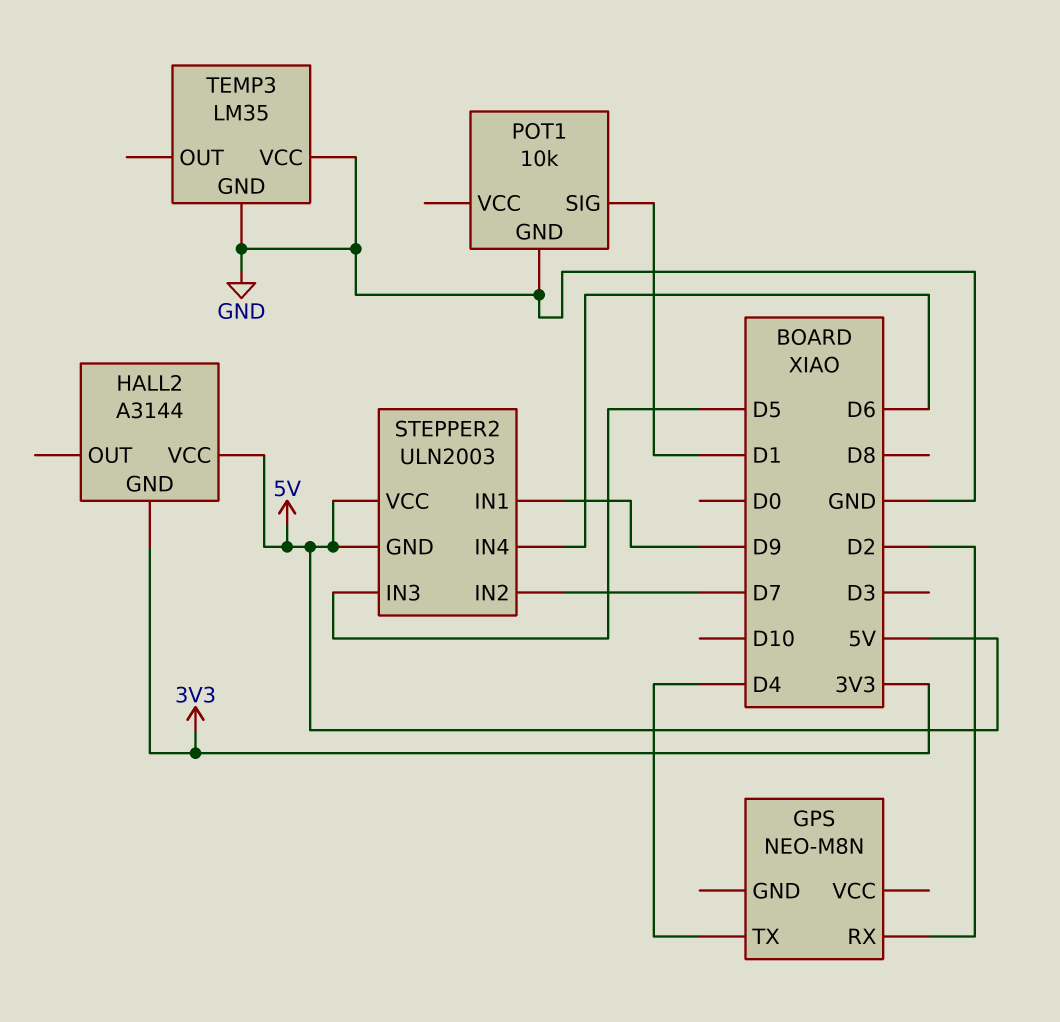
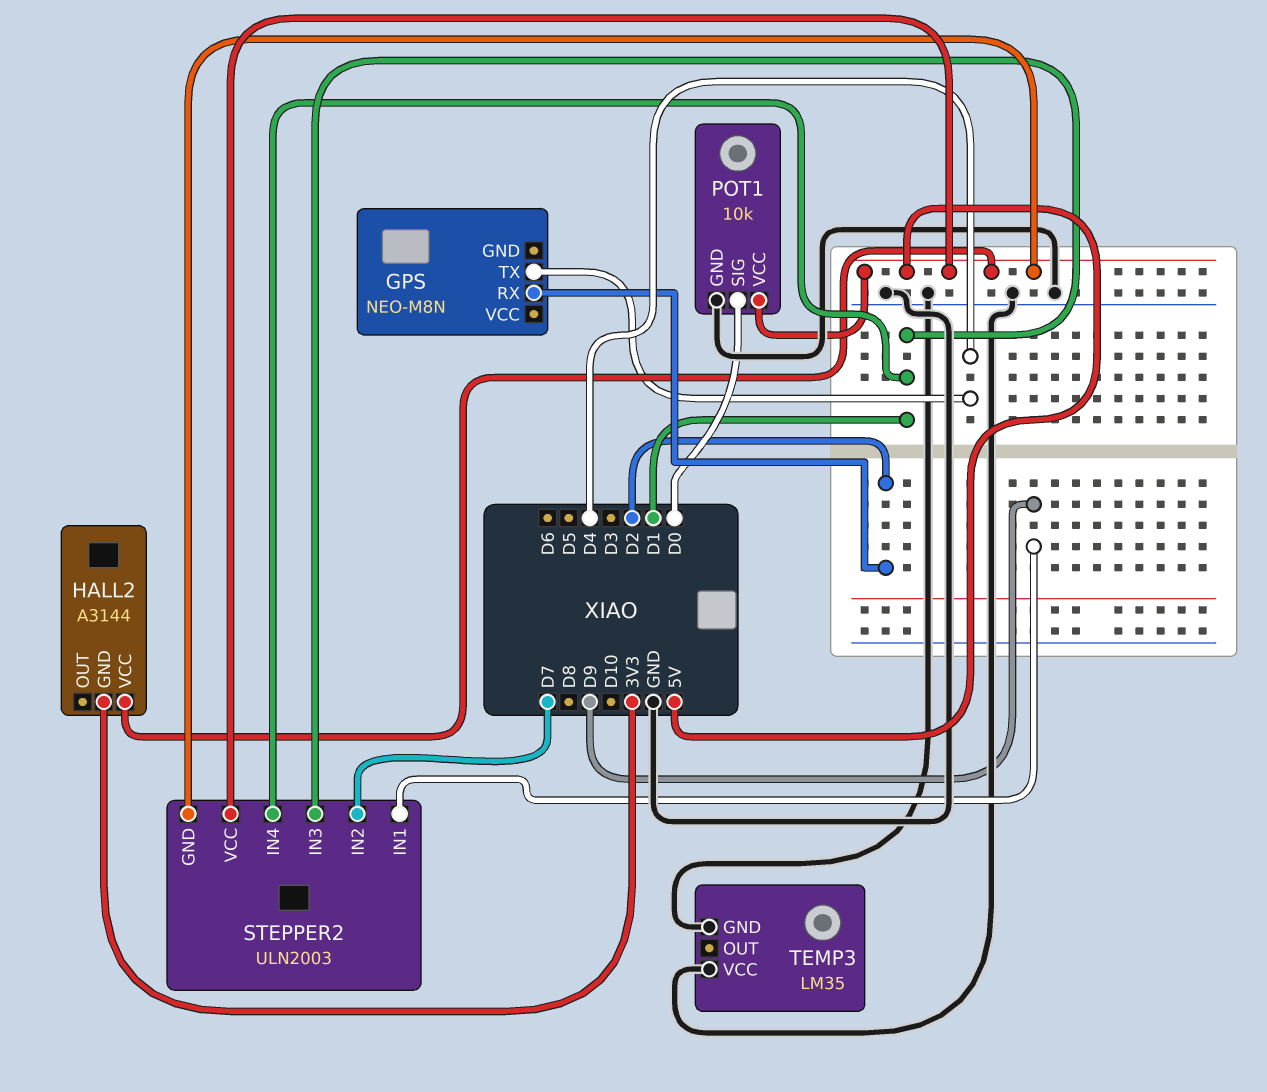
POT1 pin SIG: D1 -> D0
POT1 pin VCC: none -> 5V
STEPPER2 pin IN3: D5 -> D1
STEPPER2 pin IN4: D6 -> D1

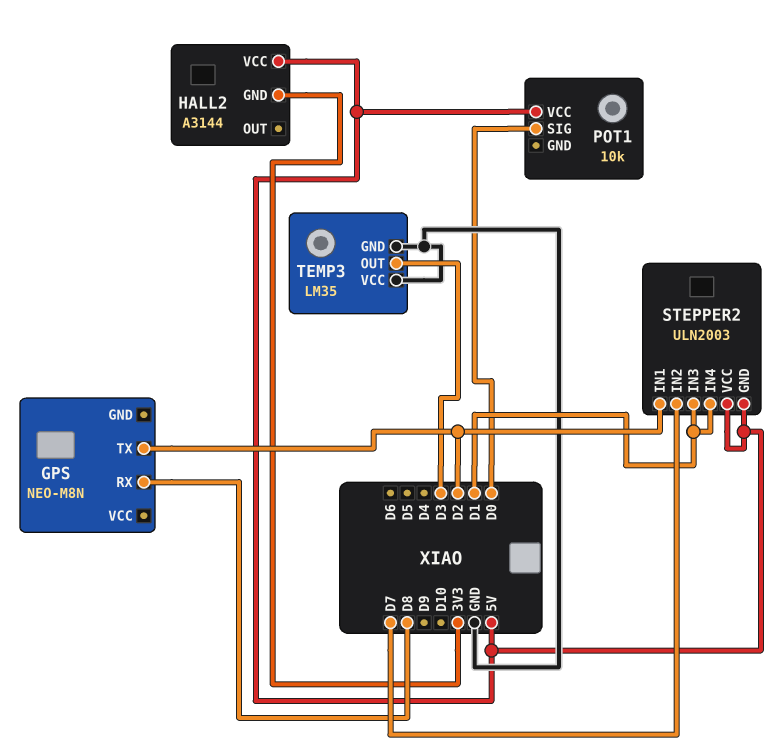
GPS pin RX: D2 -> D8
GPS pin TX: D4 -> D2
POT1 pin GND: GND -> none
STEPPER2 pin IN1: D9 -> D2
TEMP3 pin OUT: none -> D3

